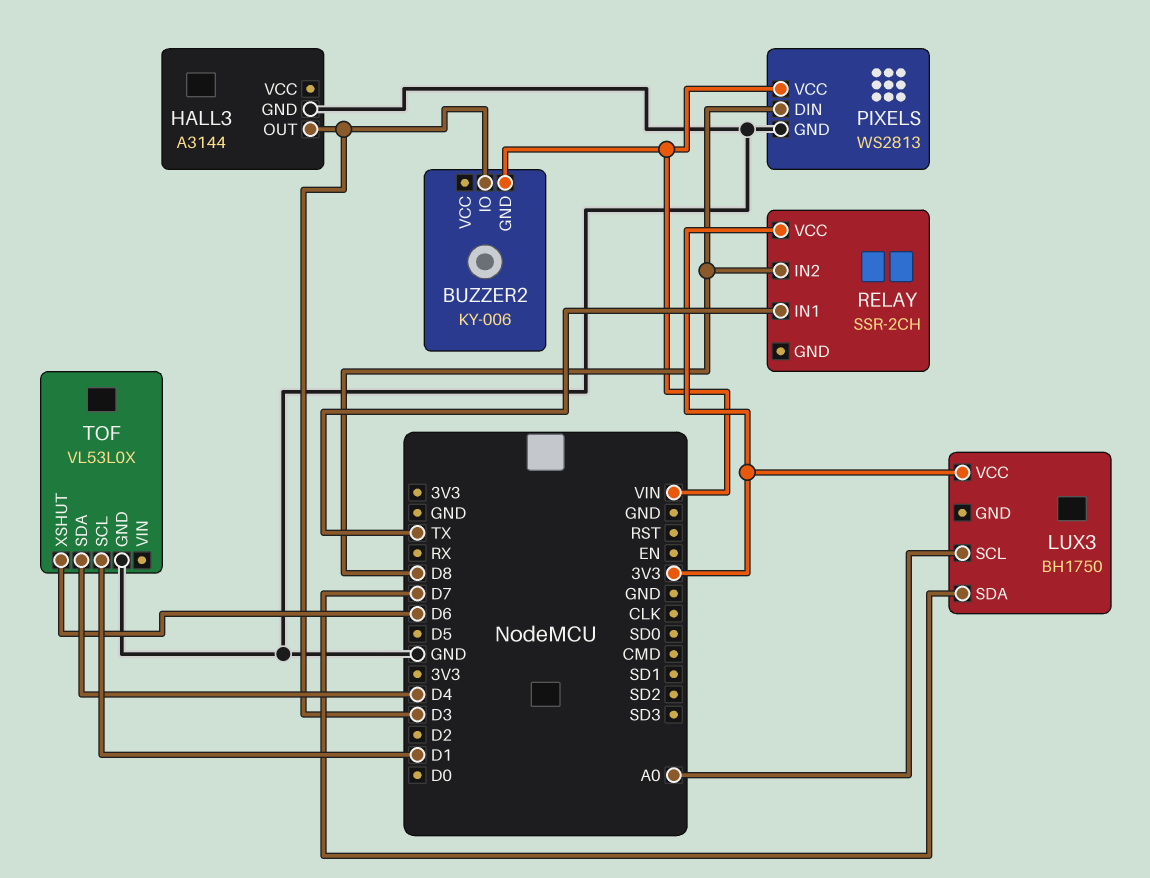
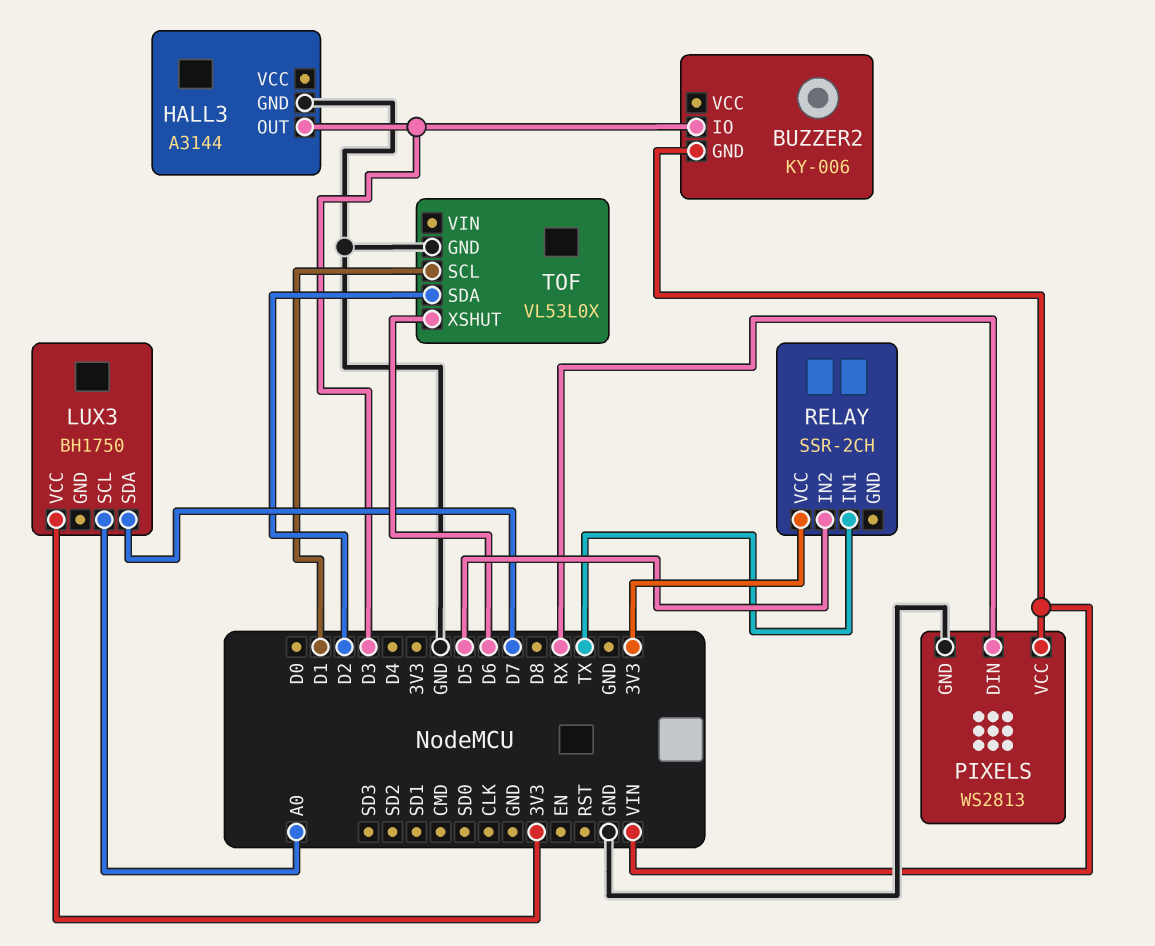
PIXELS pin DIN: D8 -> RX
RELAY pin IN2: D8 -> D5
TOF pin SDA: D4 -> D2

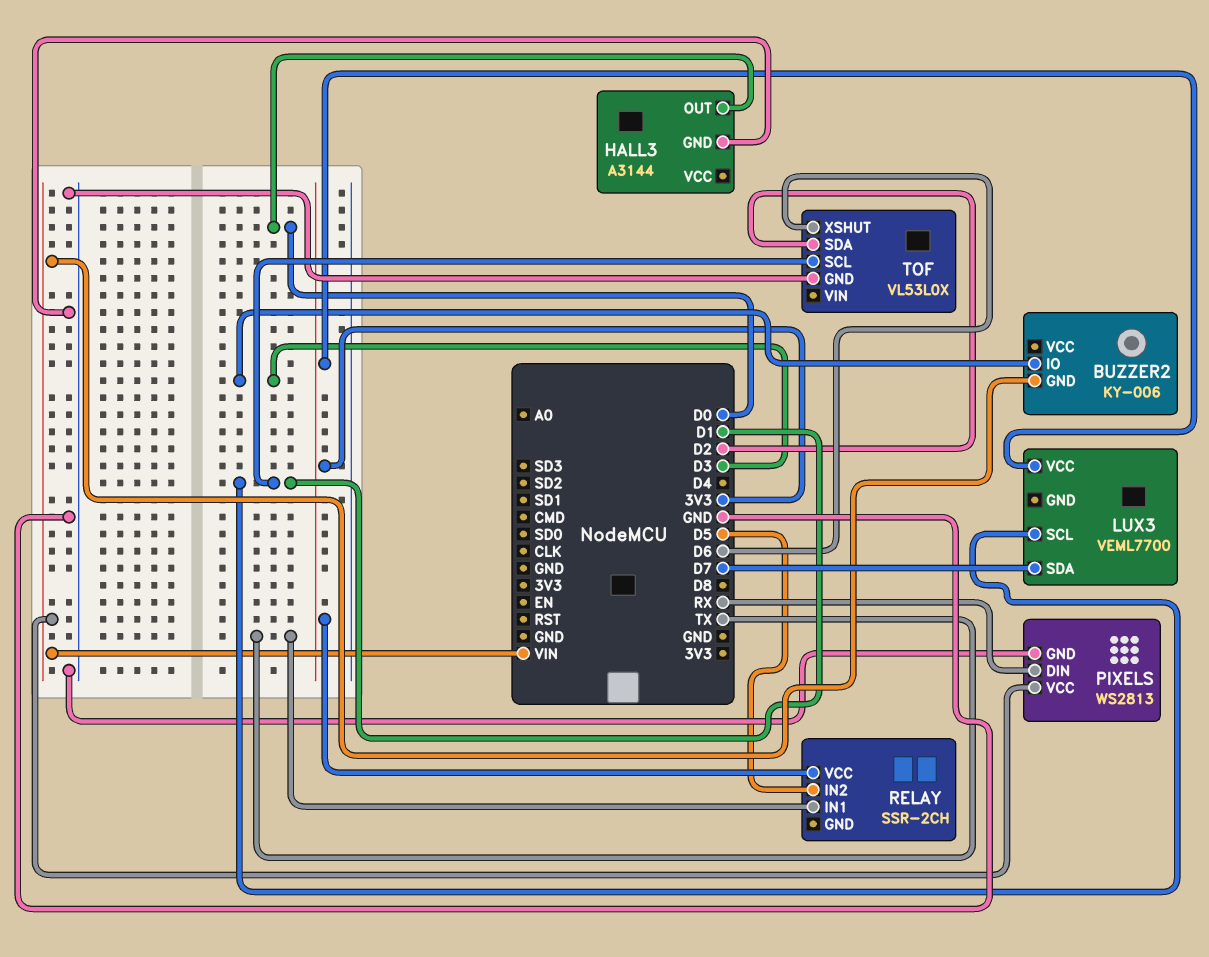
HALL3 pin OUT: D3 -> D0
LUX3: BH1750 -> VEML7700
LUX3 pin SCL: A0 -> D1

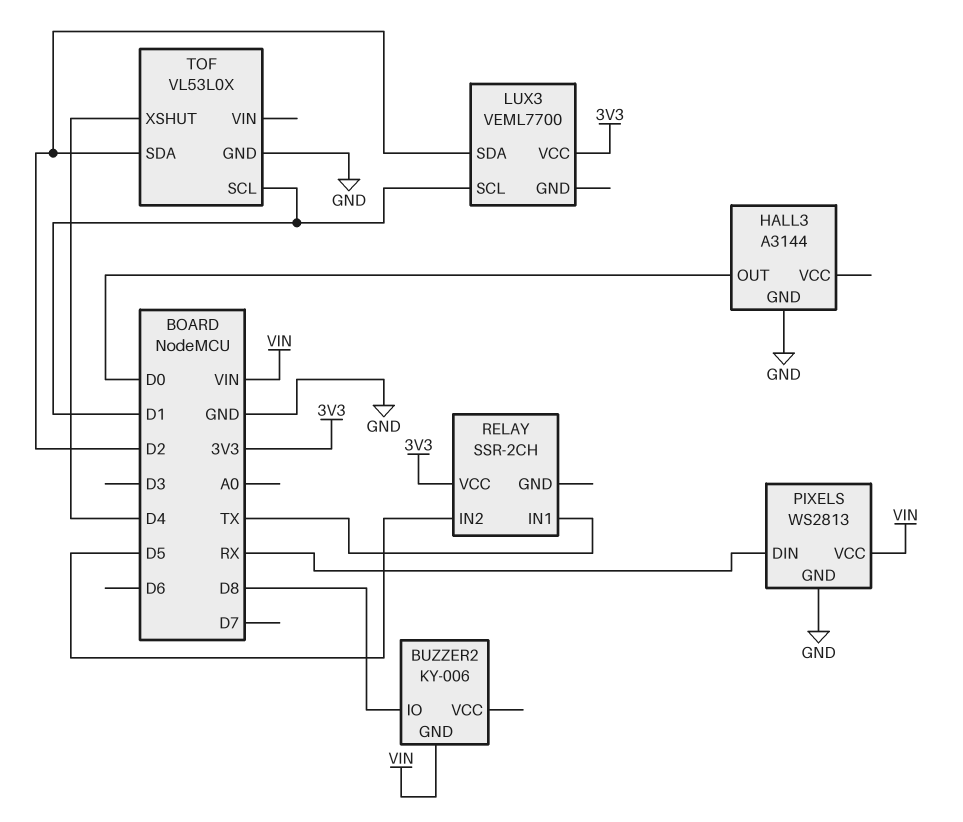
BUZZER2 pin IO: D3 -> D8
LUX3 pin SDA: D7 -> D2
TOF pin XSHUT: D6 -> D4

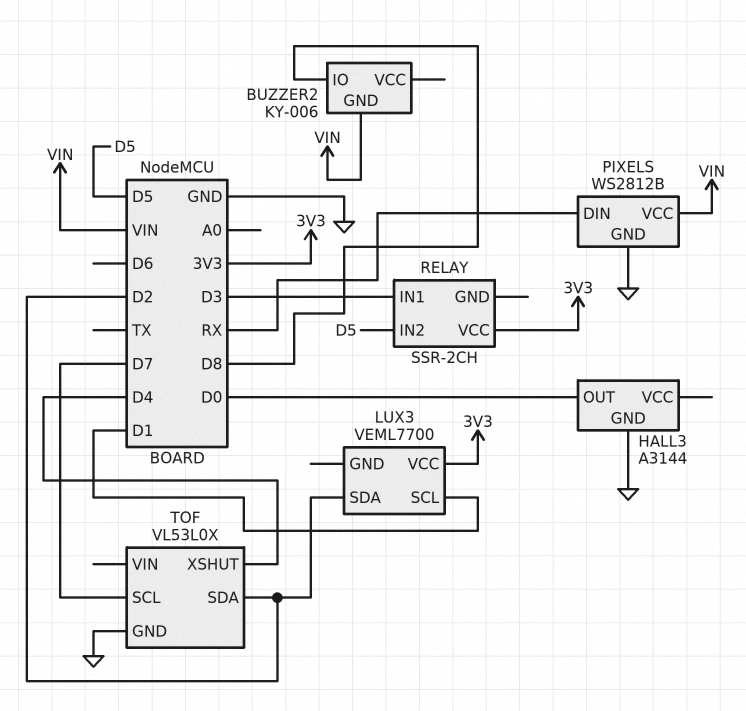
PIXELS: WS2813 -> WS2812B
RELAY pin IN1: TX -> D3
TOF pin SCL: D1 -> D7

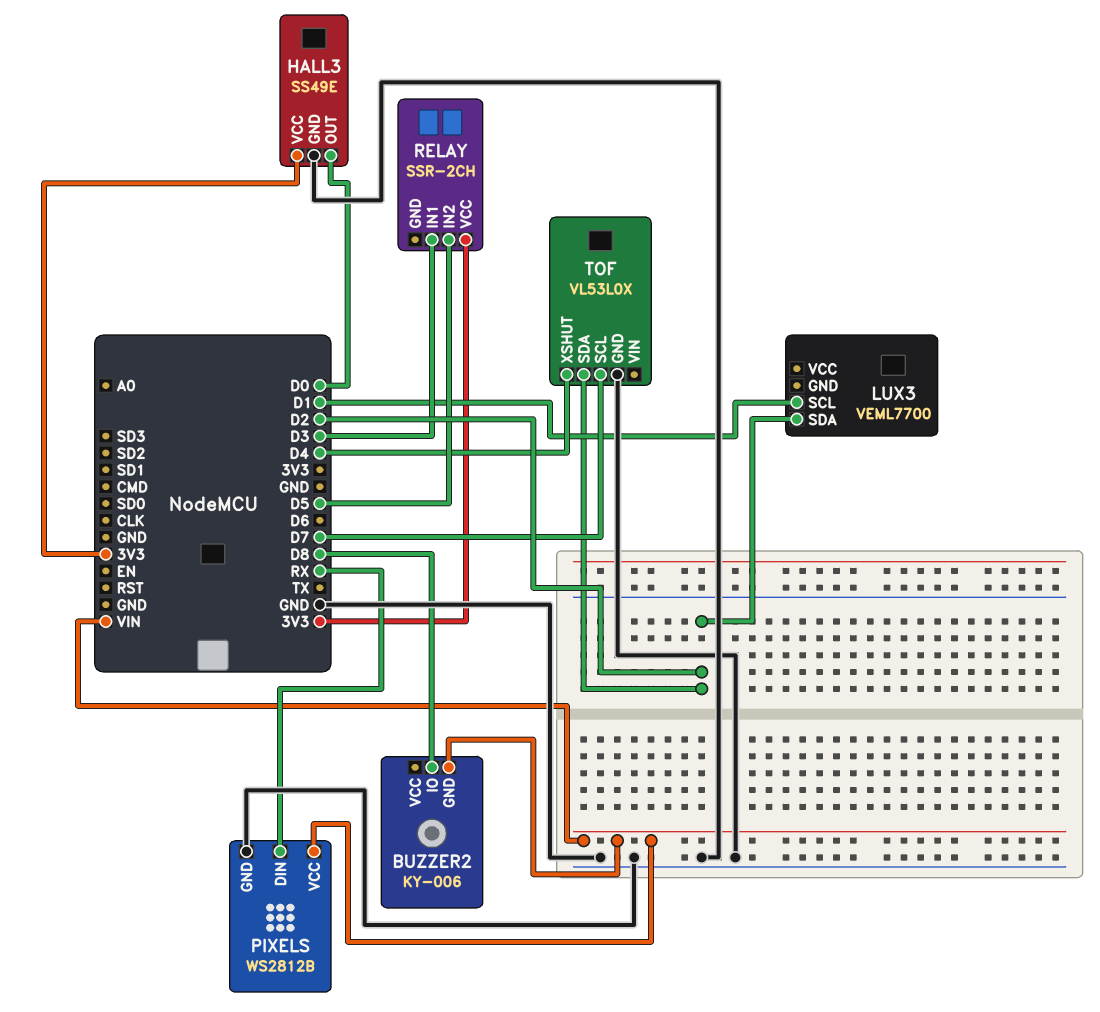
HALL3: A3144 -> SS49E
HALL3 pin VCC: none -> 3V3
LUX3 pin VCC: 3V3 -> none

